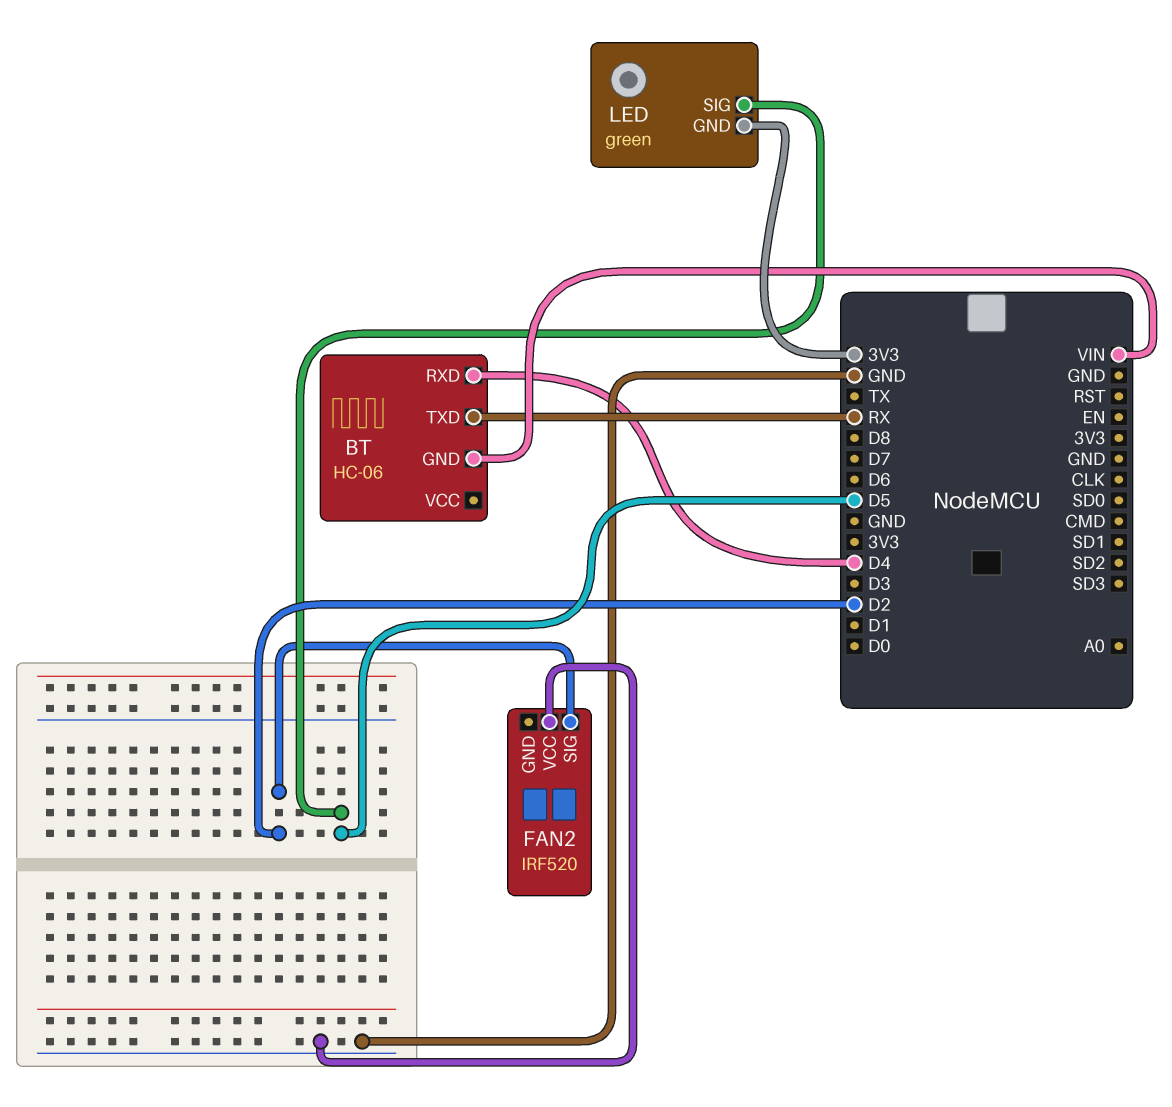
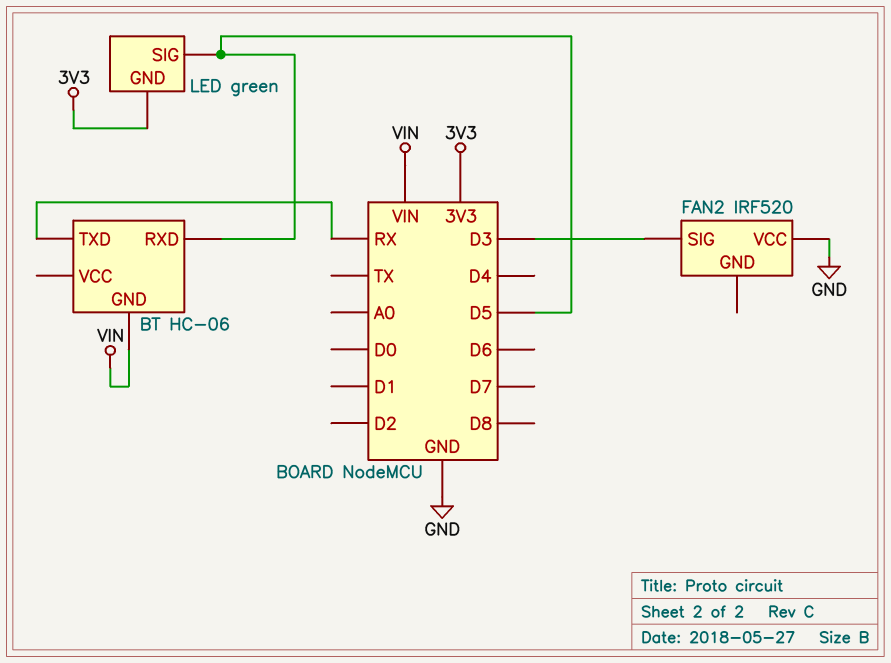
BT pin RXD: D4 -> D5
FAN2 pin SIG: D2 -> D3

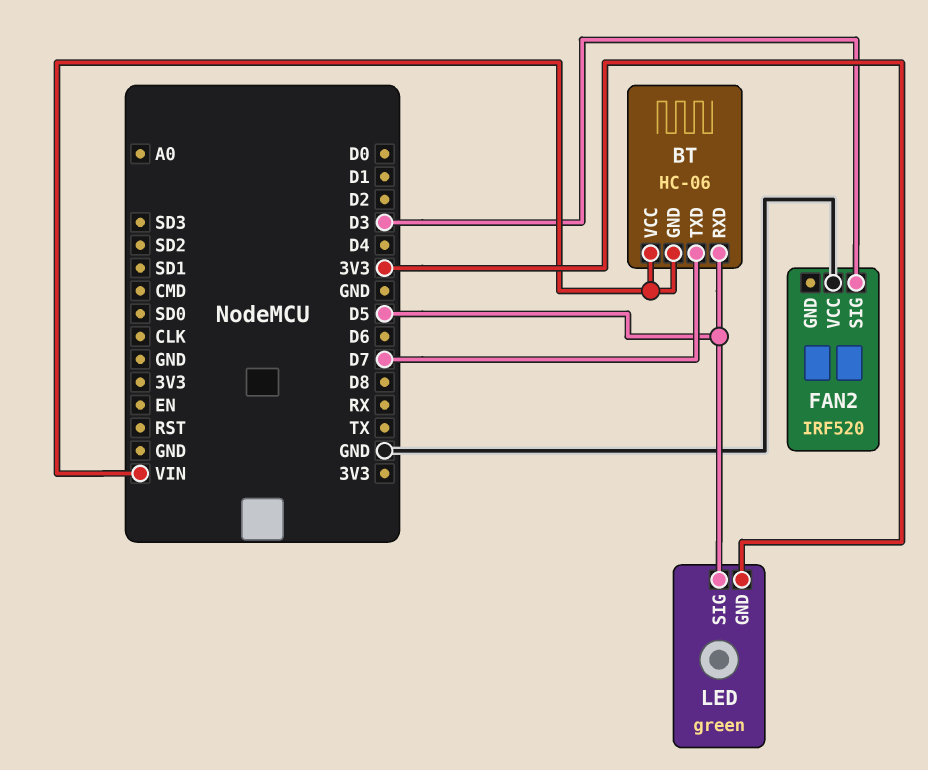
BT pin TXD: RX -> D7
BT pin VCC: none -> VIN

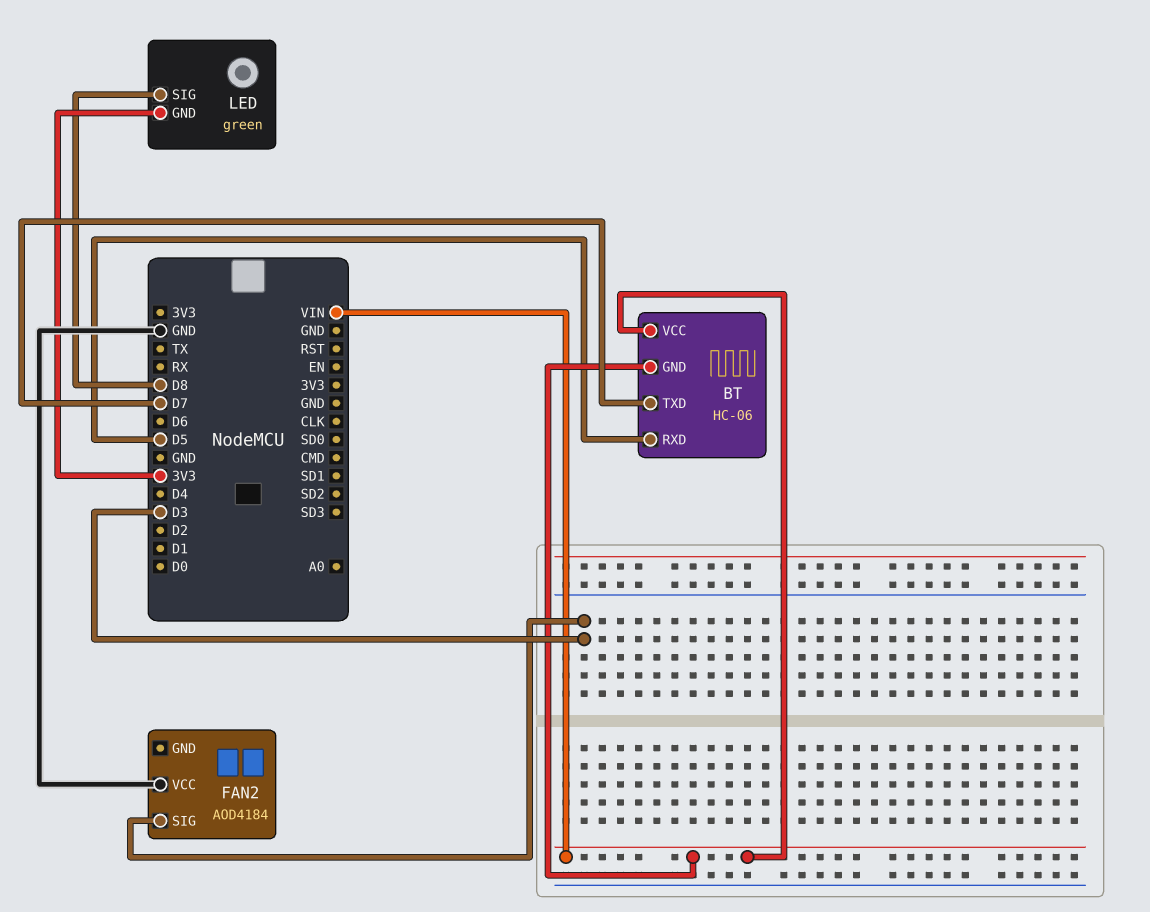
FAN2: IRF520 -> AOD4184
LED pin SIG: D5 -> D8

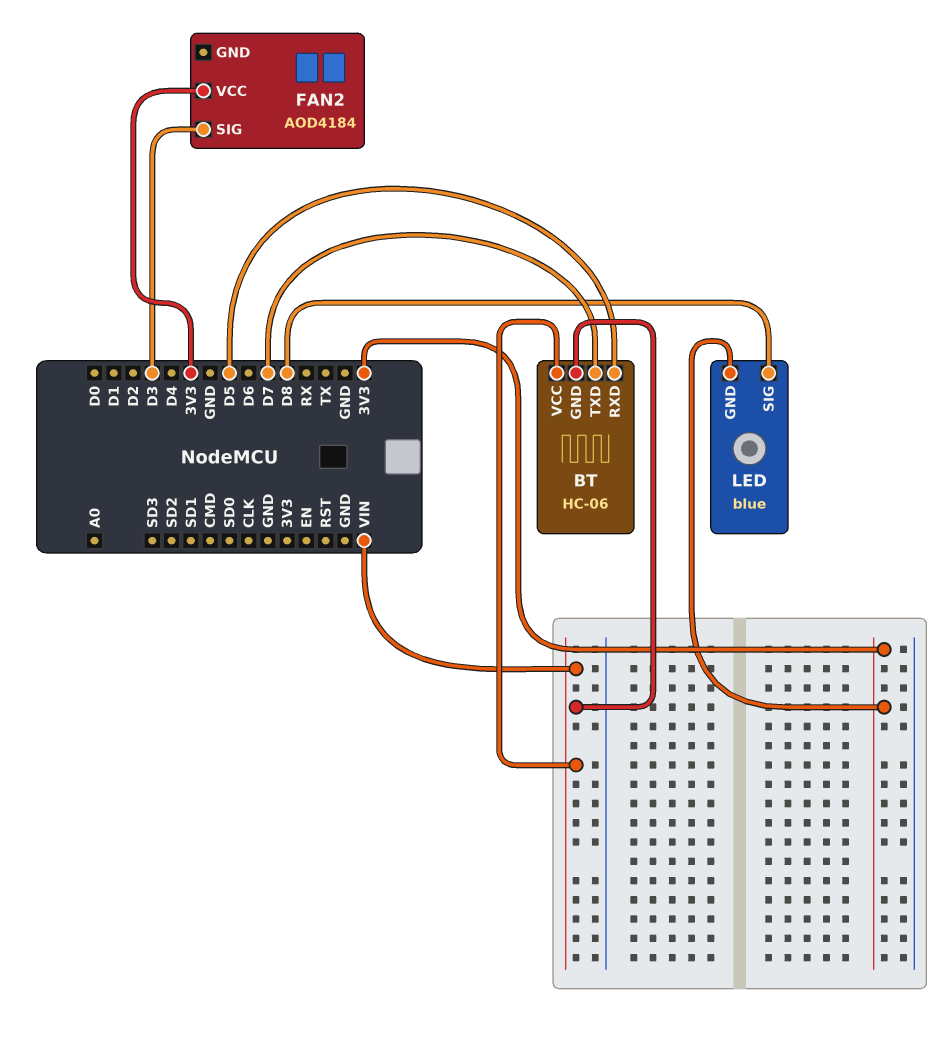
FAN2 pin VCC: GND -> 3V3
LED: green -> blue

